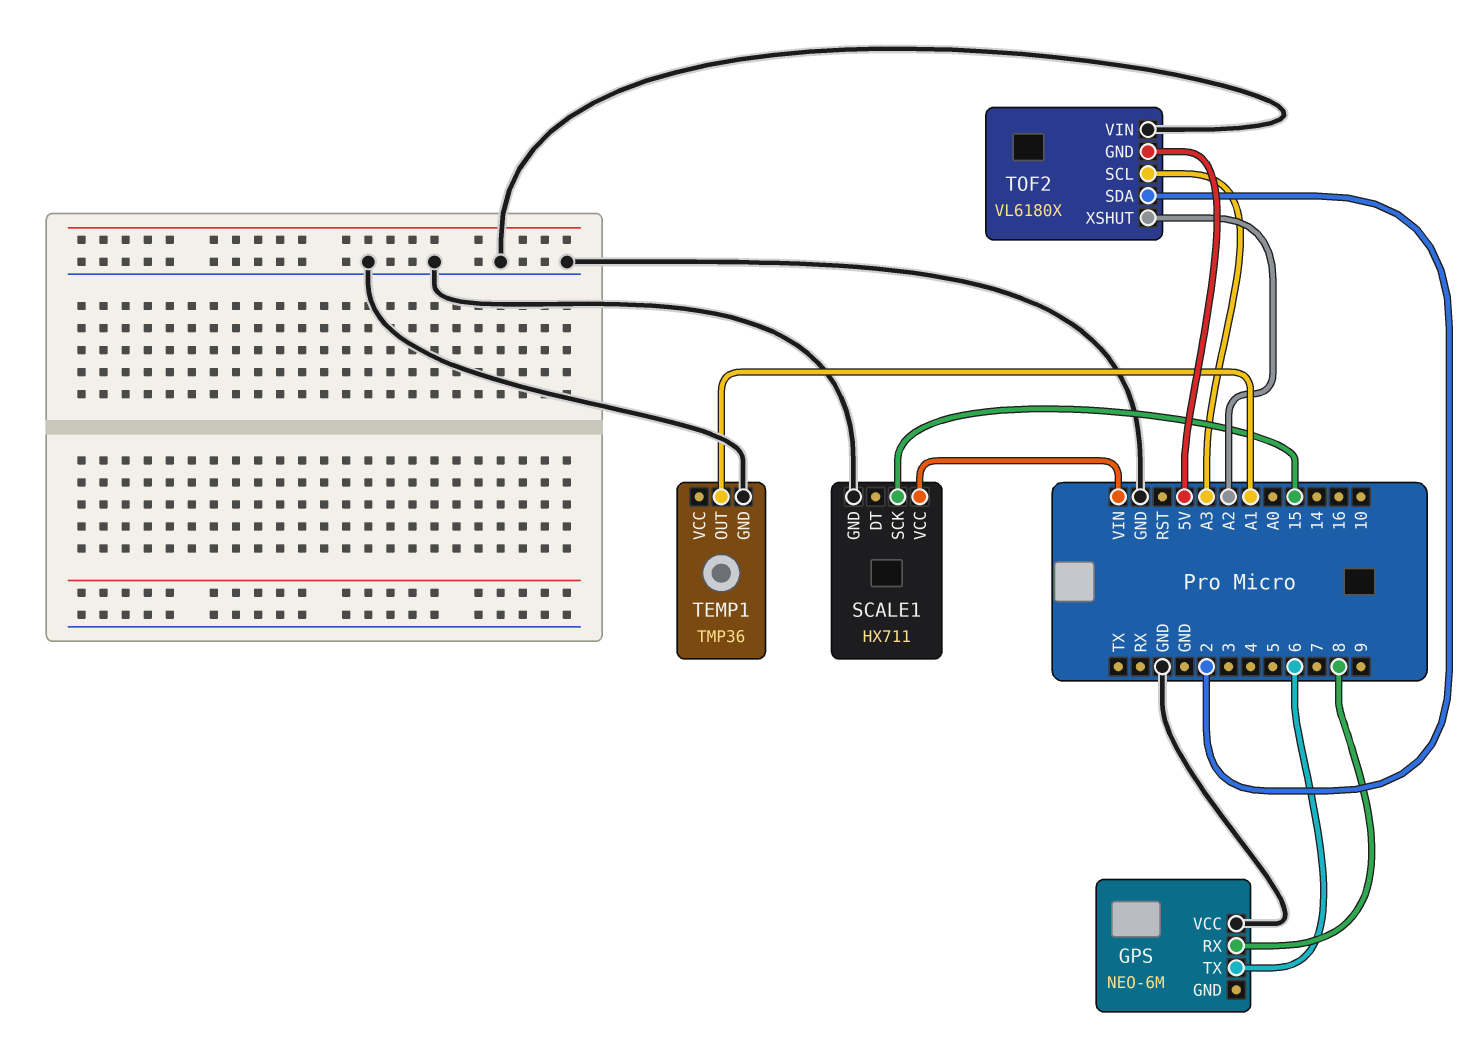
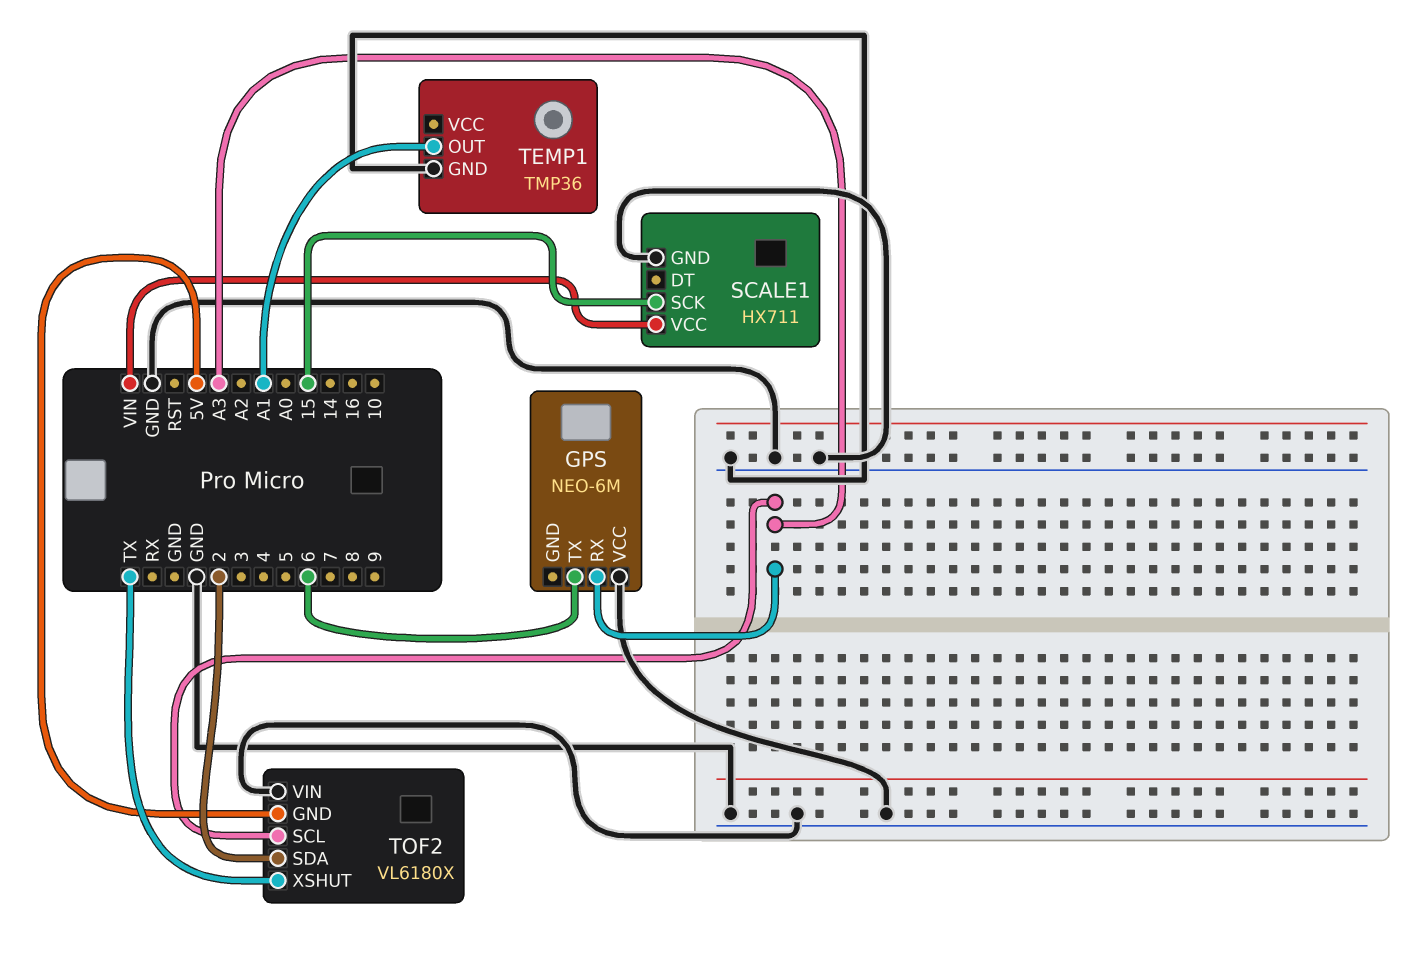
GPS pin RX: 8 -> A3
TOF2 pin XSHUT: A2 -> TX

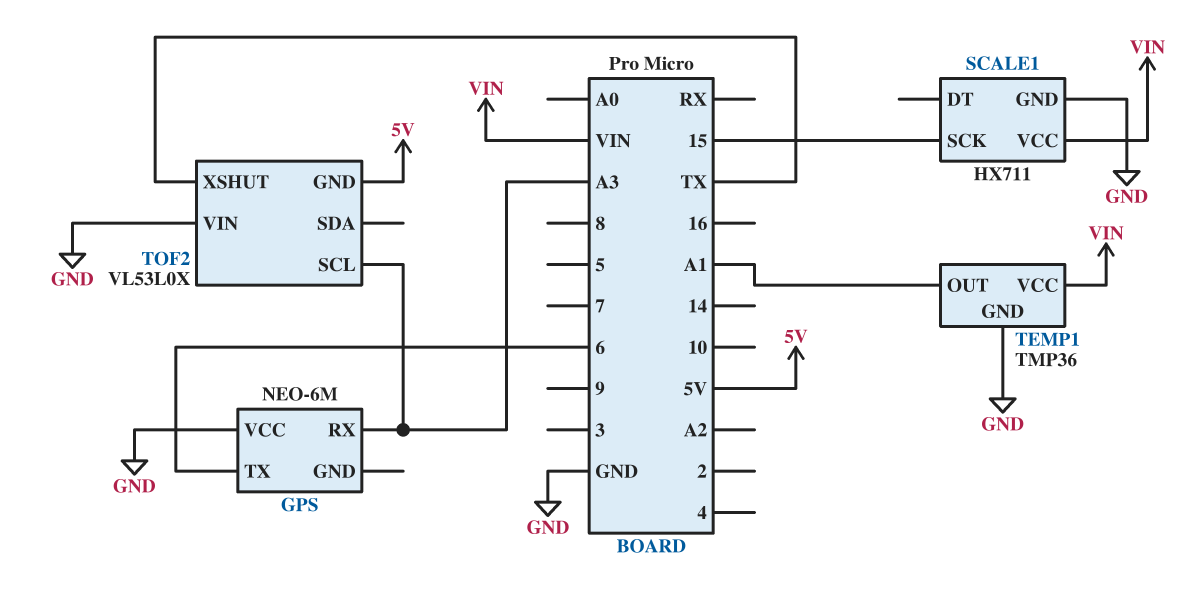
TEMP1 pin VCC: none -> VIN
TOF2: VL6180X -> VL53L0X
TOF2 pin SDA: 2 -> none

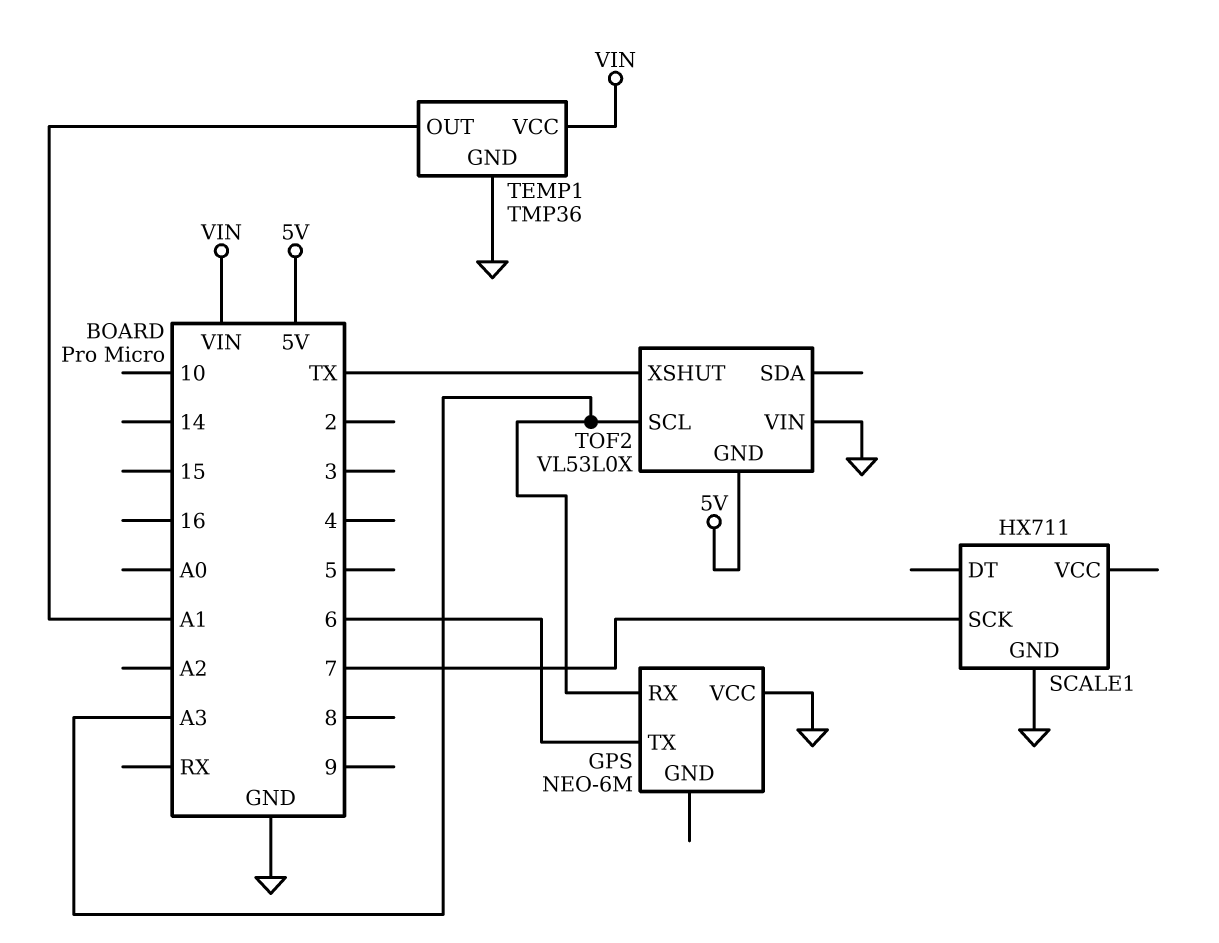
SCALE1 pin SCK: 15 -> 7
SCALE1 pin VCC: VIN -> none

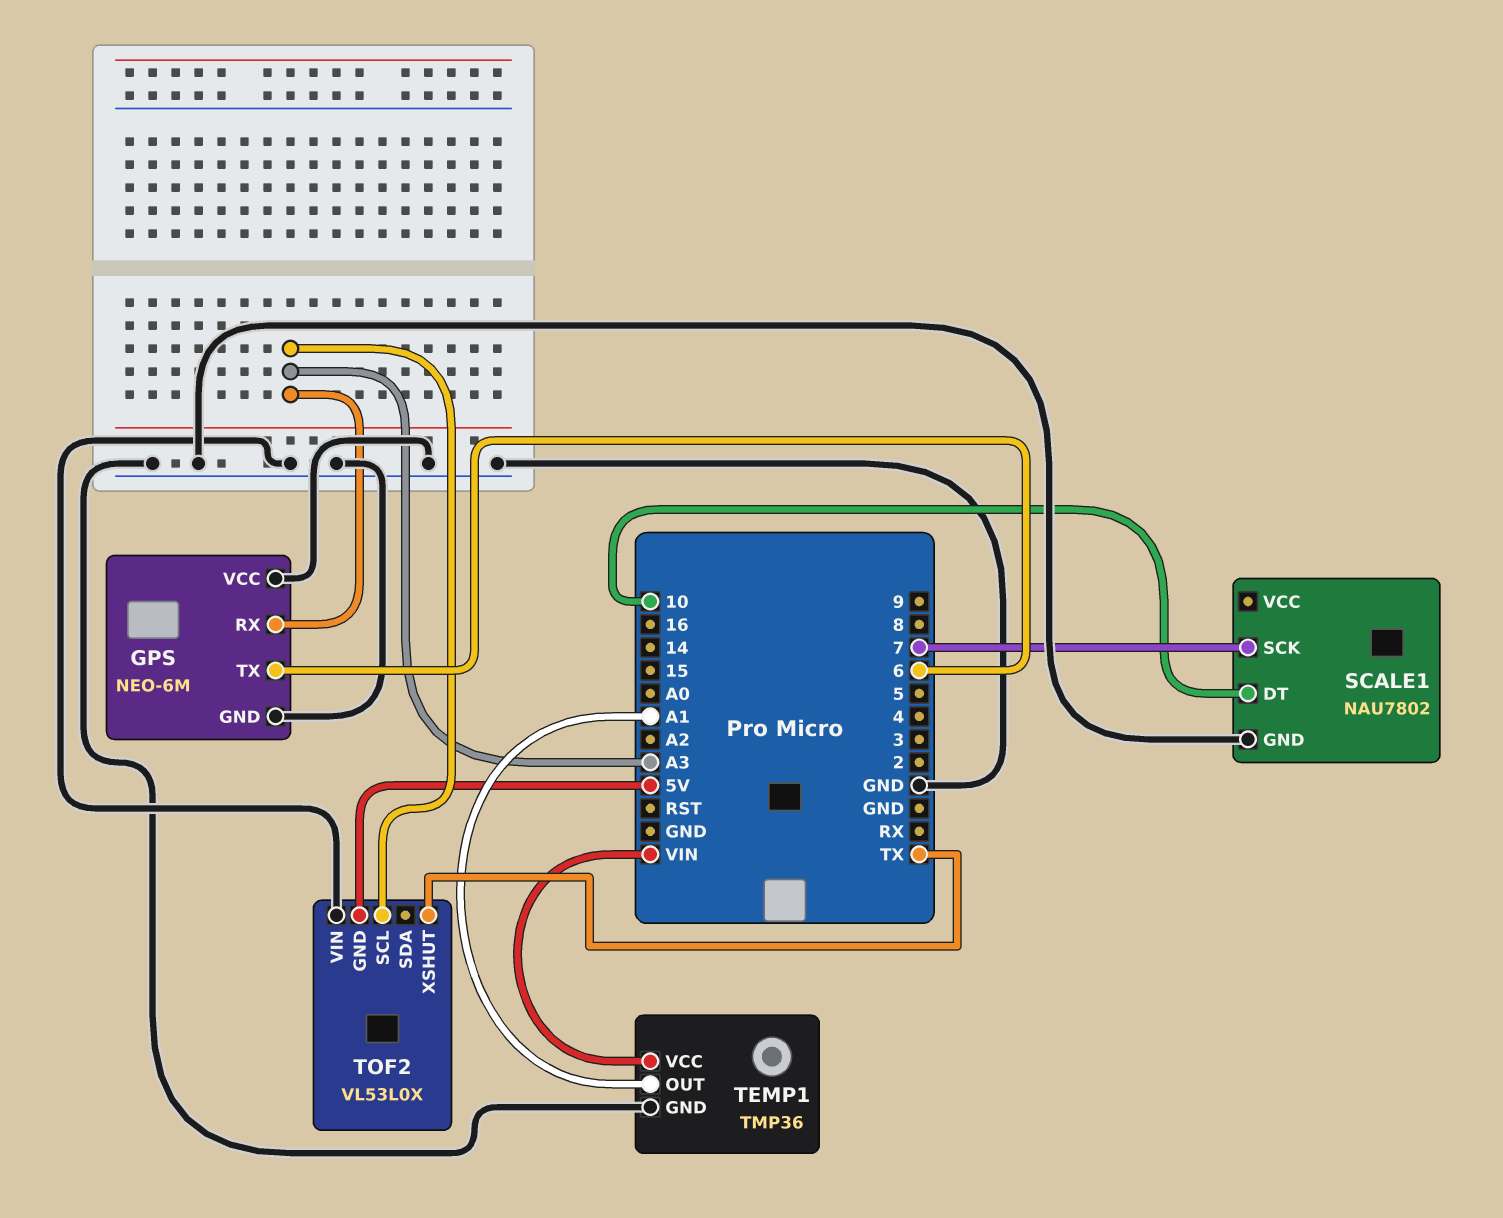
GPS pin GND: none -> GND
SCALE1: HX711 -> NAU7802
SCALE1 pin DT: none -> 10

